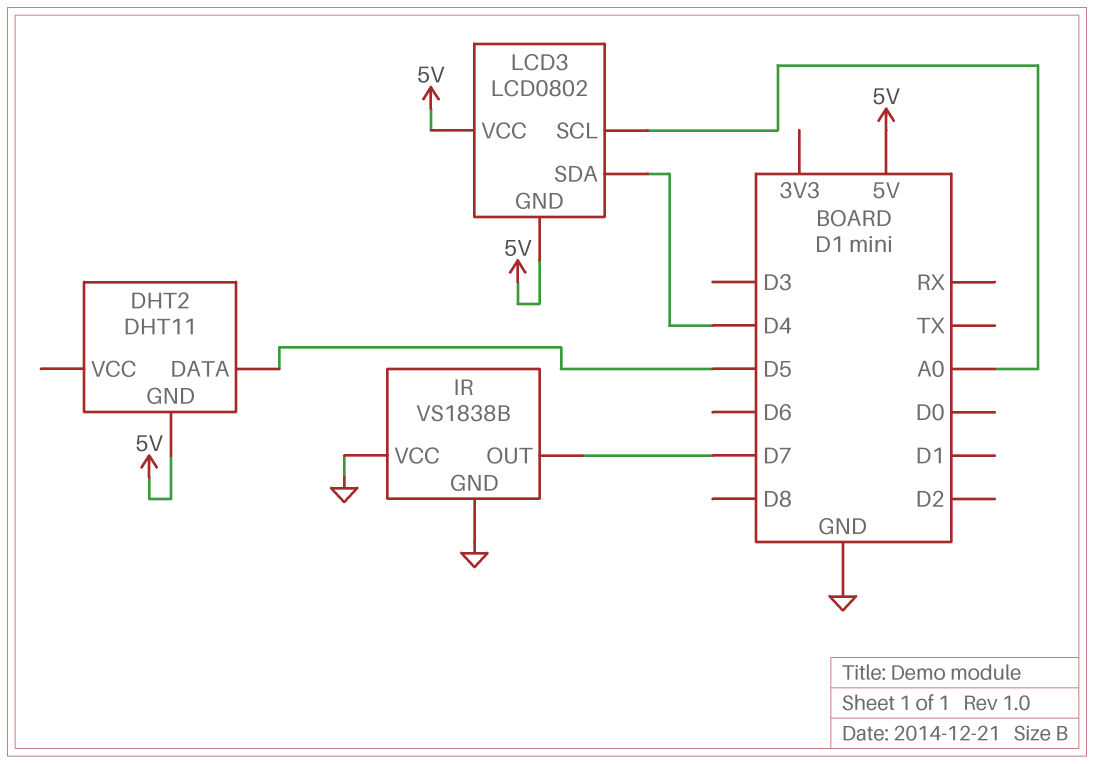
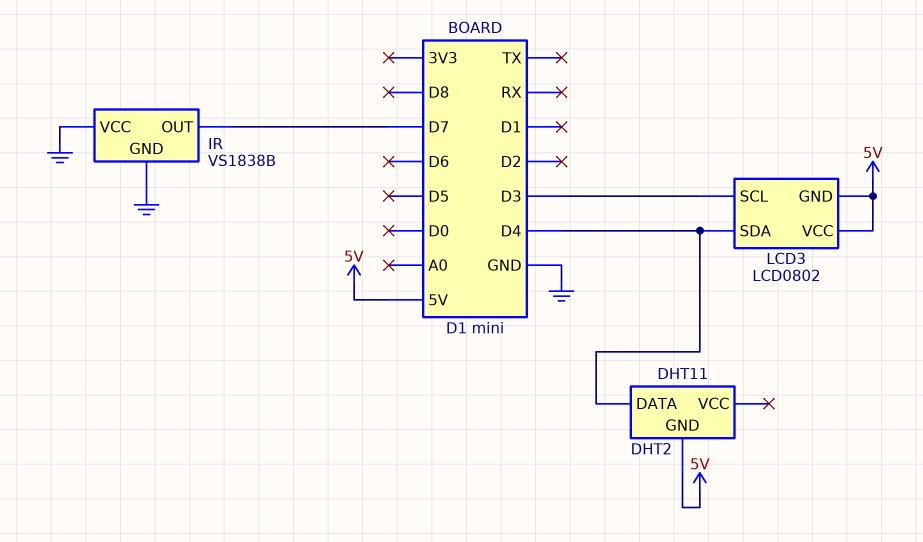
DHT2 pin DATA: D5 -> D4
LCD3 pin SCL: A0 -> D3

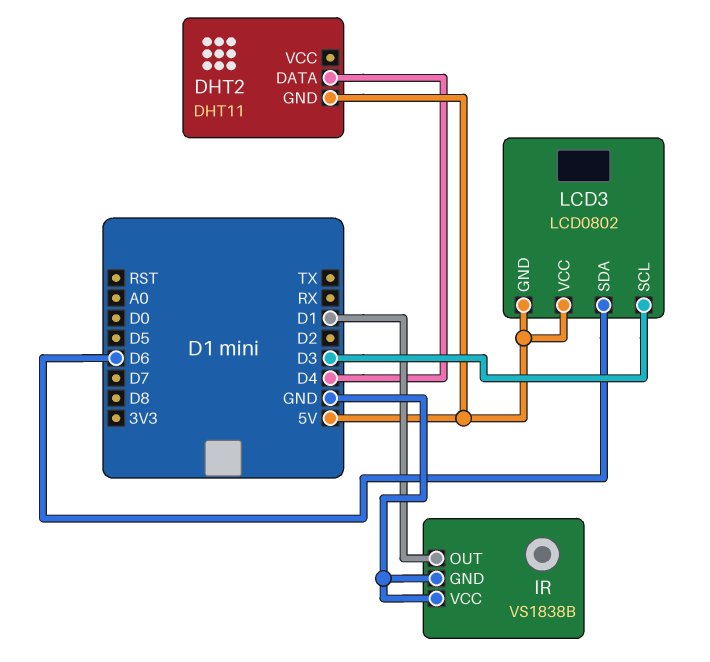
IR pin OUT: D7 -> D1
LCD3 pin SDA: D4 -> D6

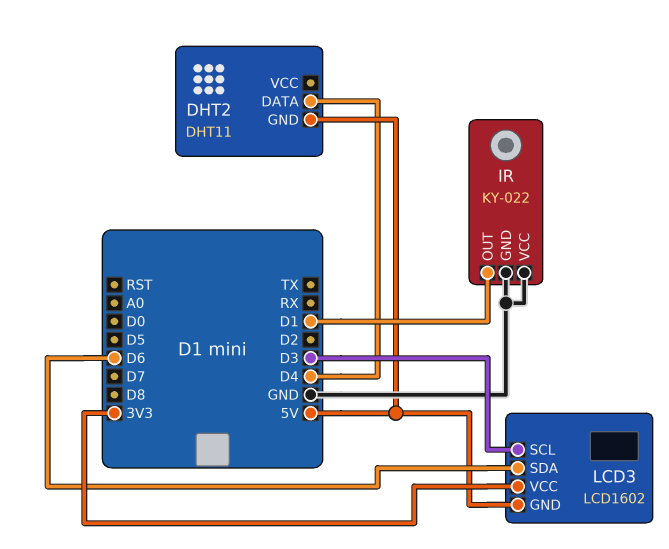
IR: VS1838B -> KY-022
LCD3: LCD0802 -> LCD1602
LCD3 pin VCC: 5V -> 3V3

